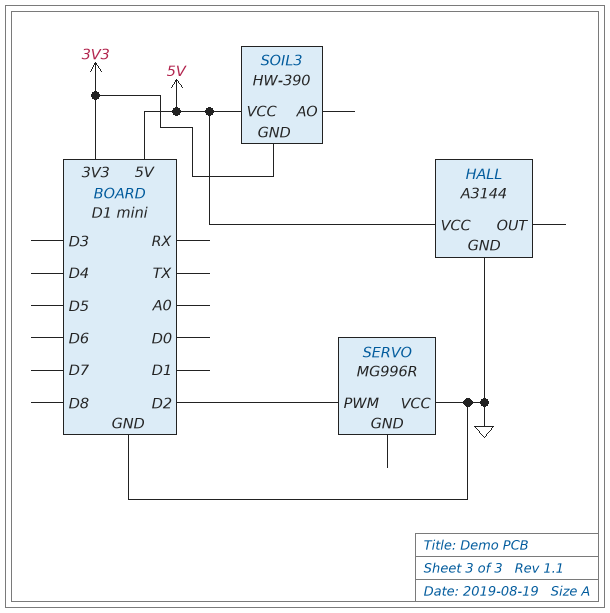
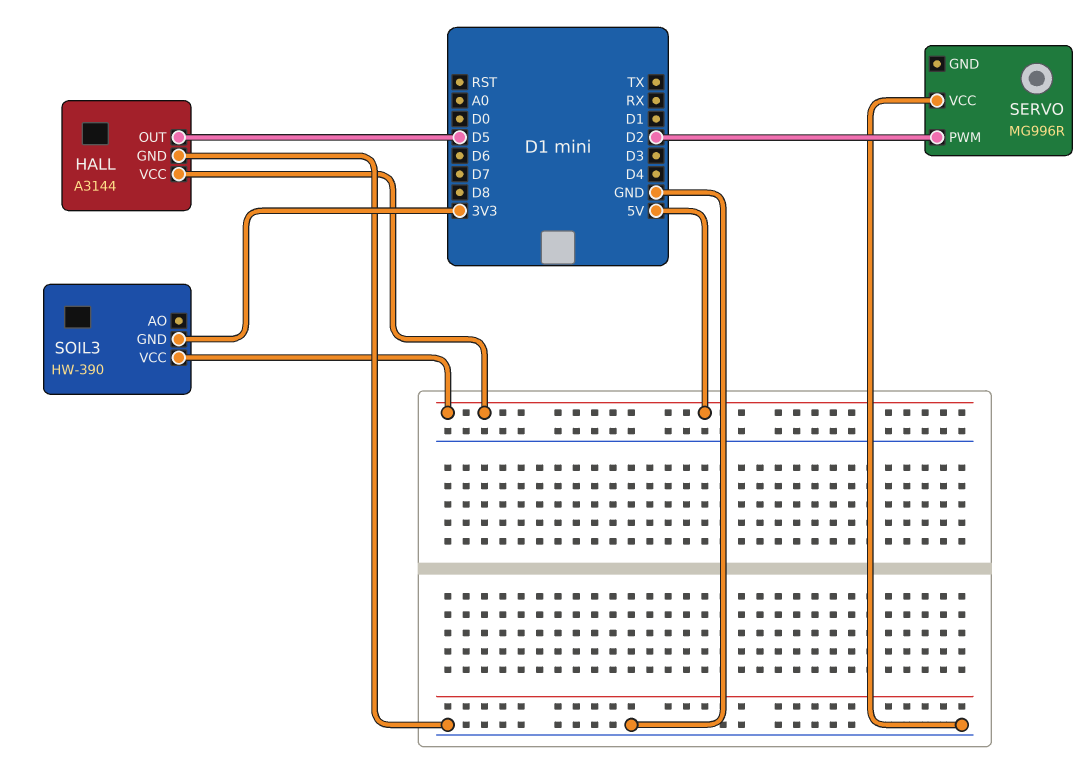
HALL pin OUT: none -> D5

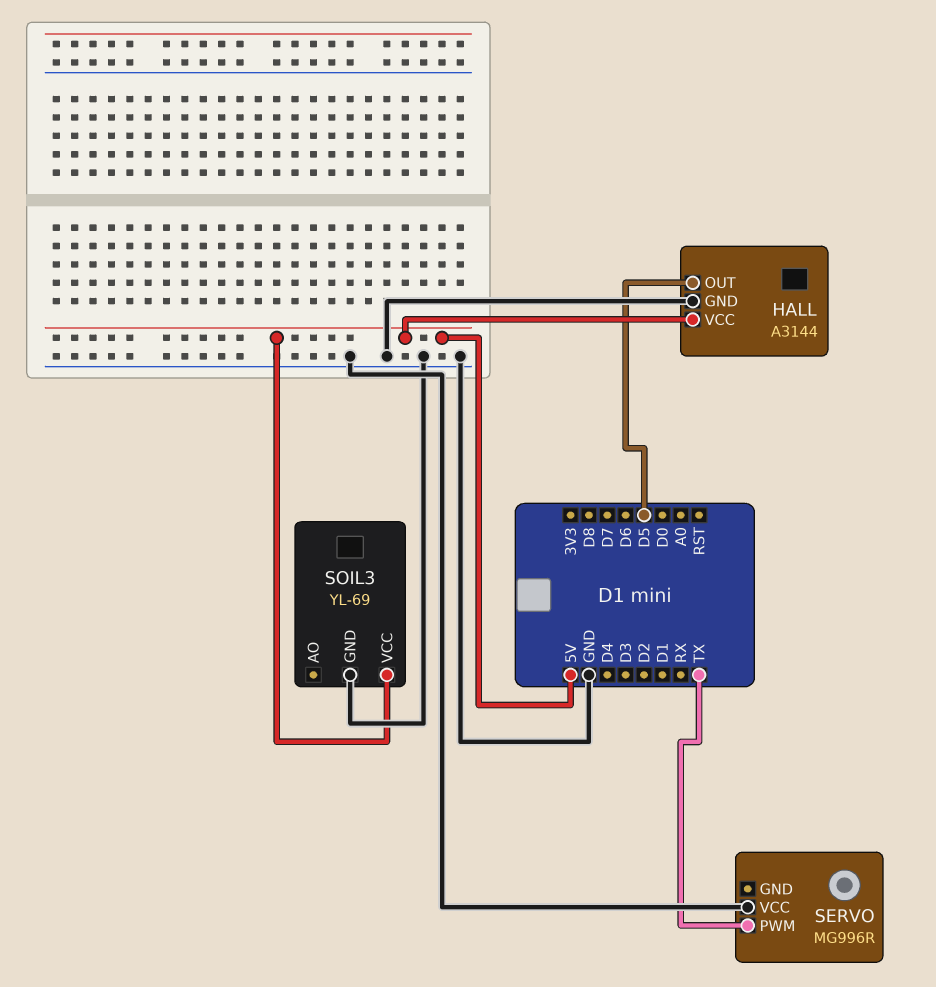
SERVO pin PWM: D2 -> TX
SOIL3: HW-390 -> YL-69
SOIL3 pin GND: 3V3 -> GND

